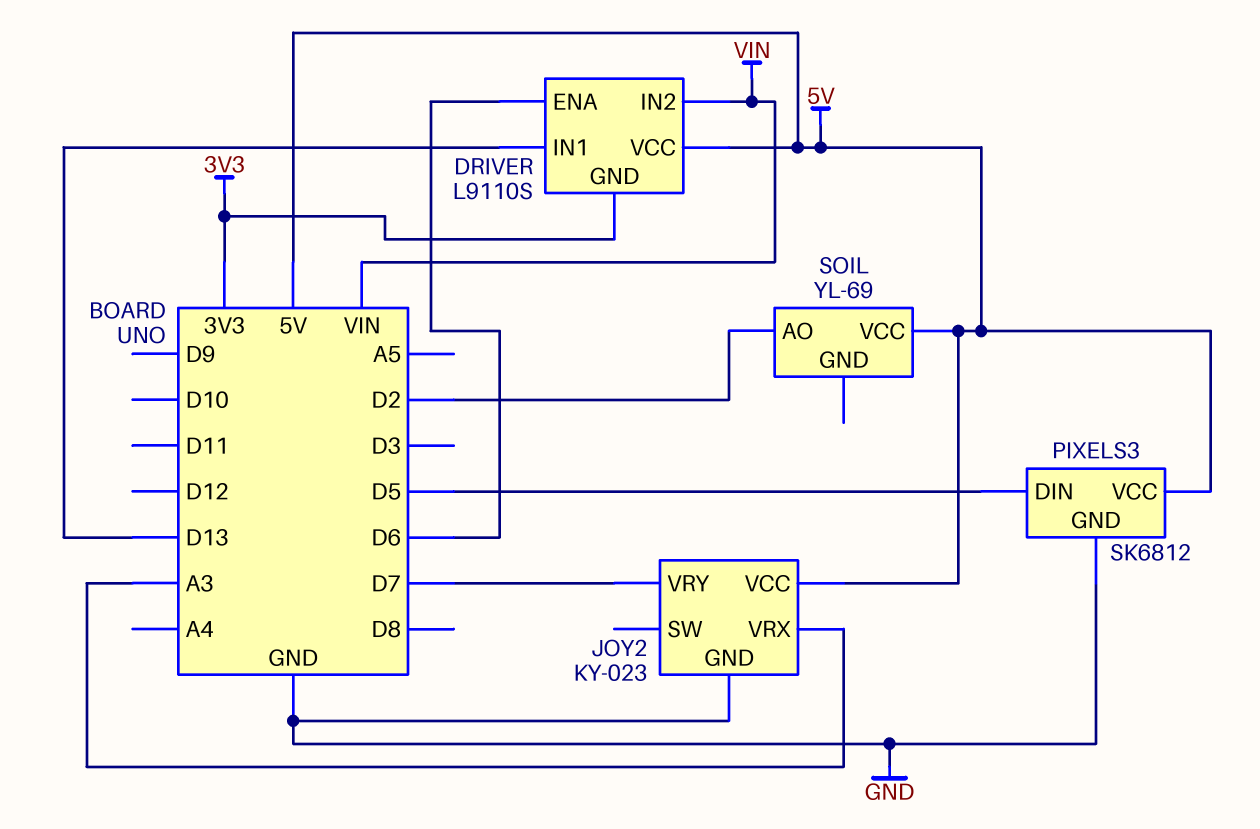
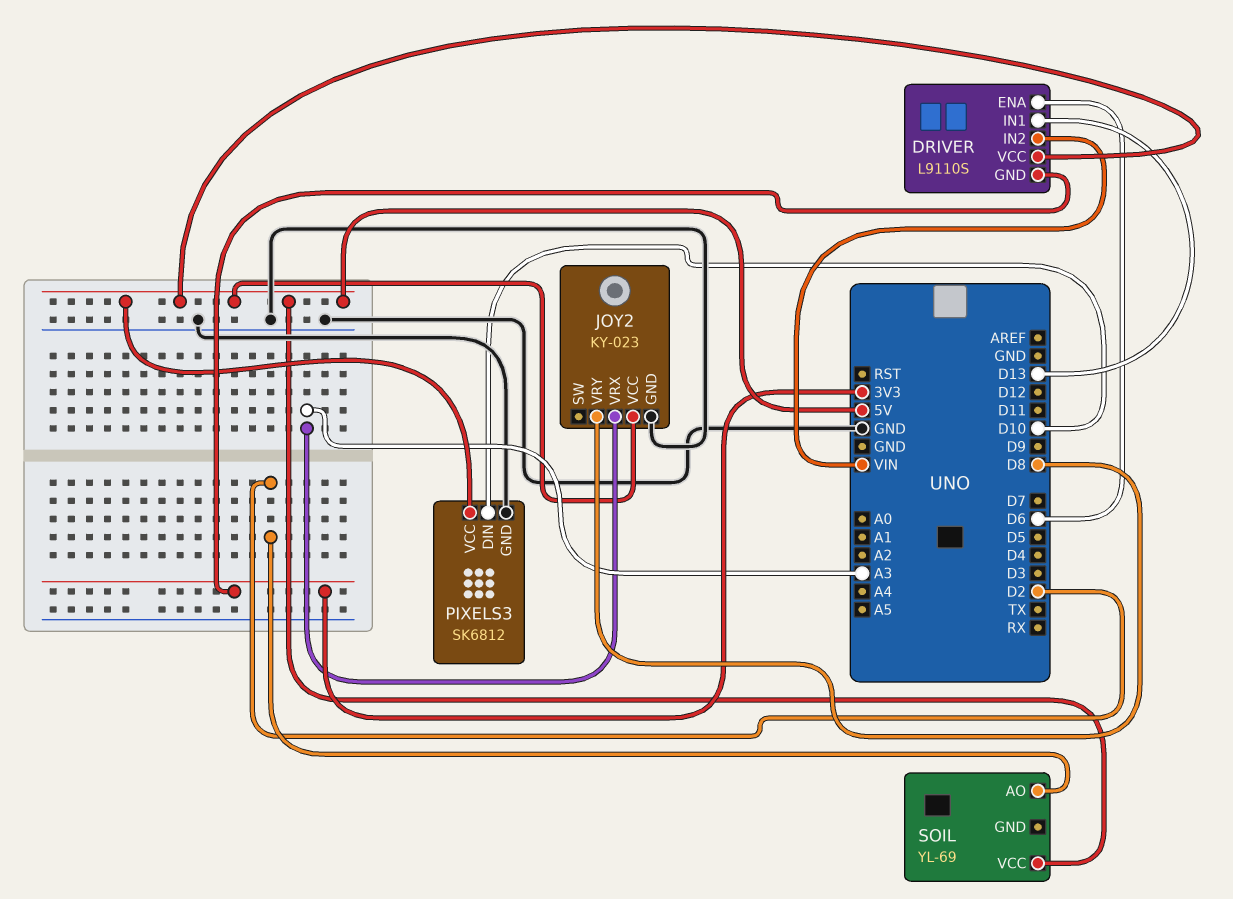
JOY2 pin VRY: D7 -> D8
PIXELS3 pin DIN: D5 -> D10

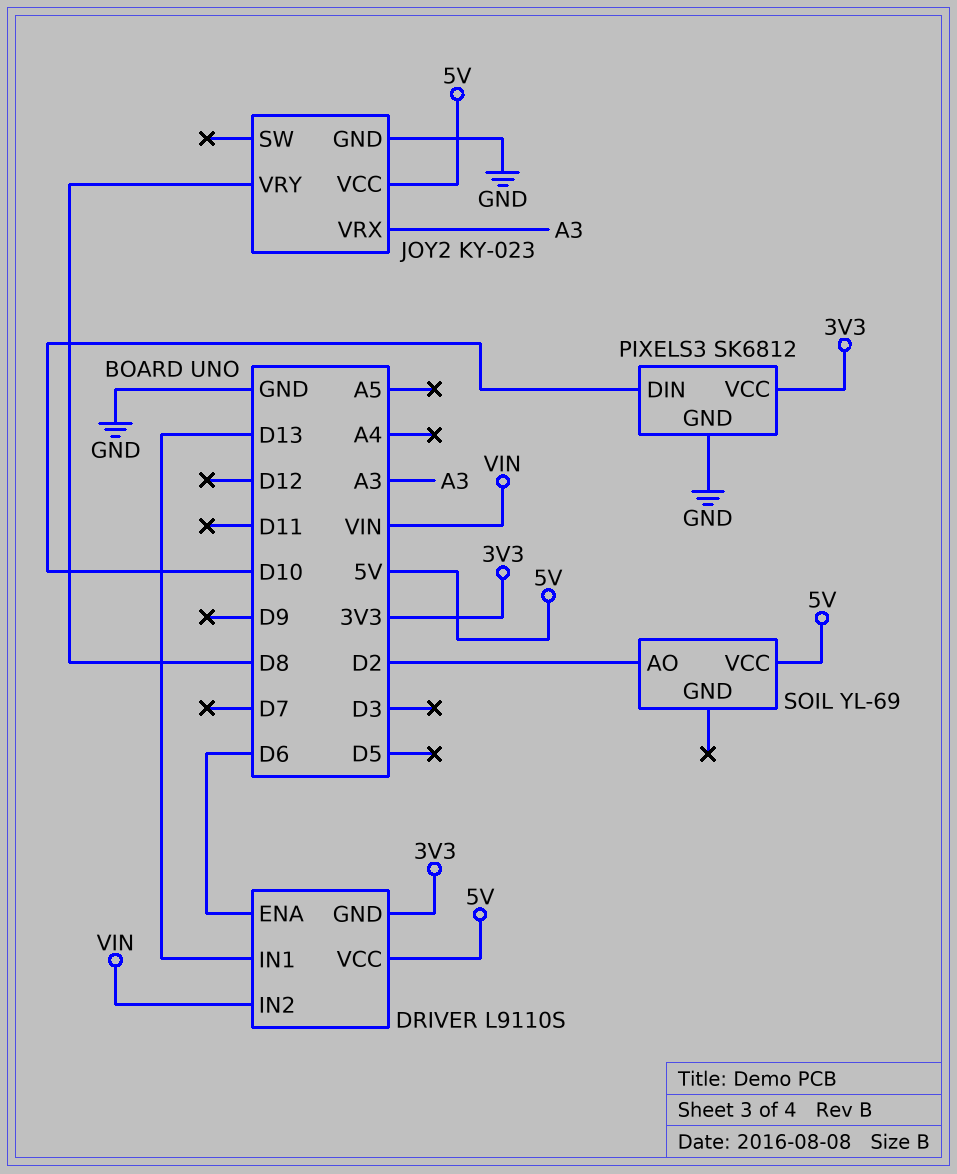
PIXELS3 pin VCC: 5V -> 3V3

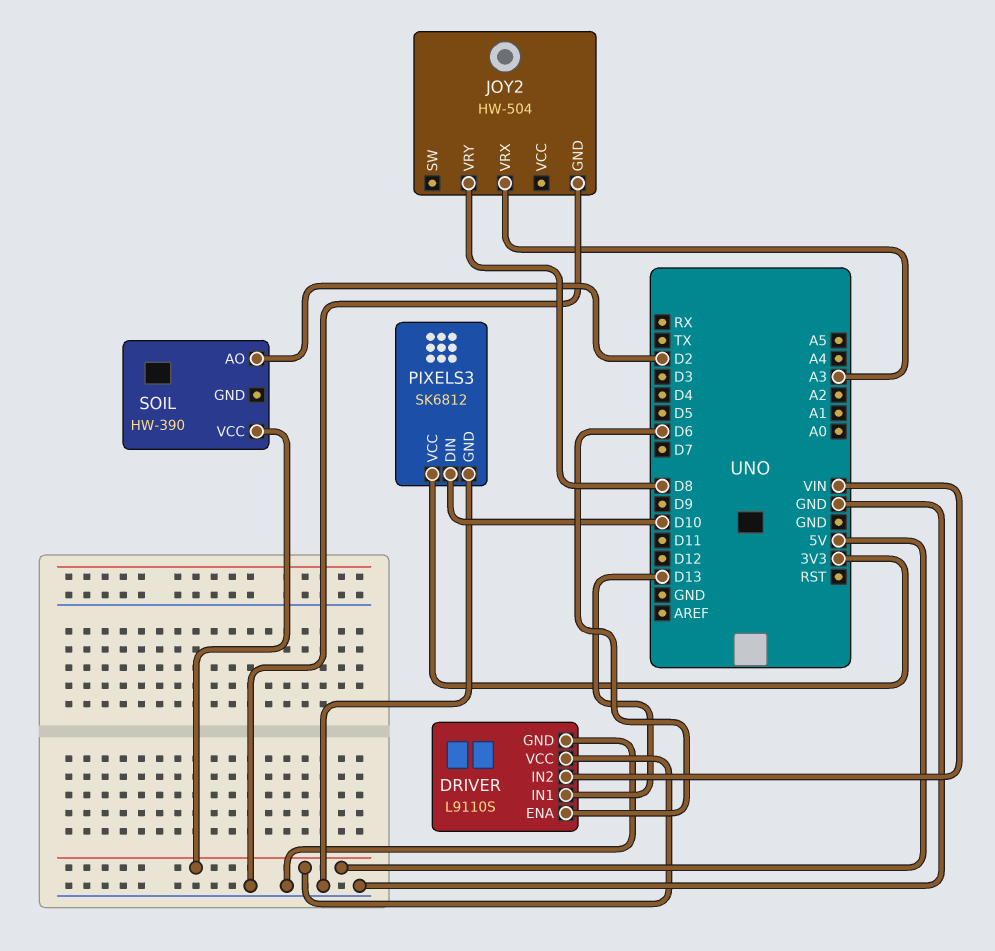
DRIVER pin GND: 3V3 -> GND
JOY2: KY-023 -> HW-504
JOY2 pin VCC: 5V -> none
SOIL: YL-69 -> HW-390

